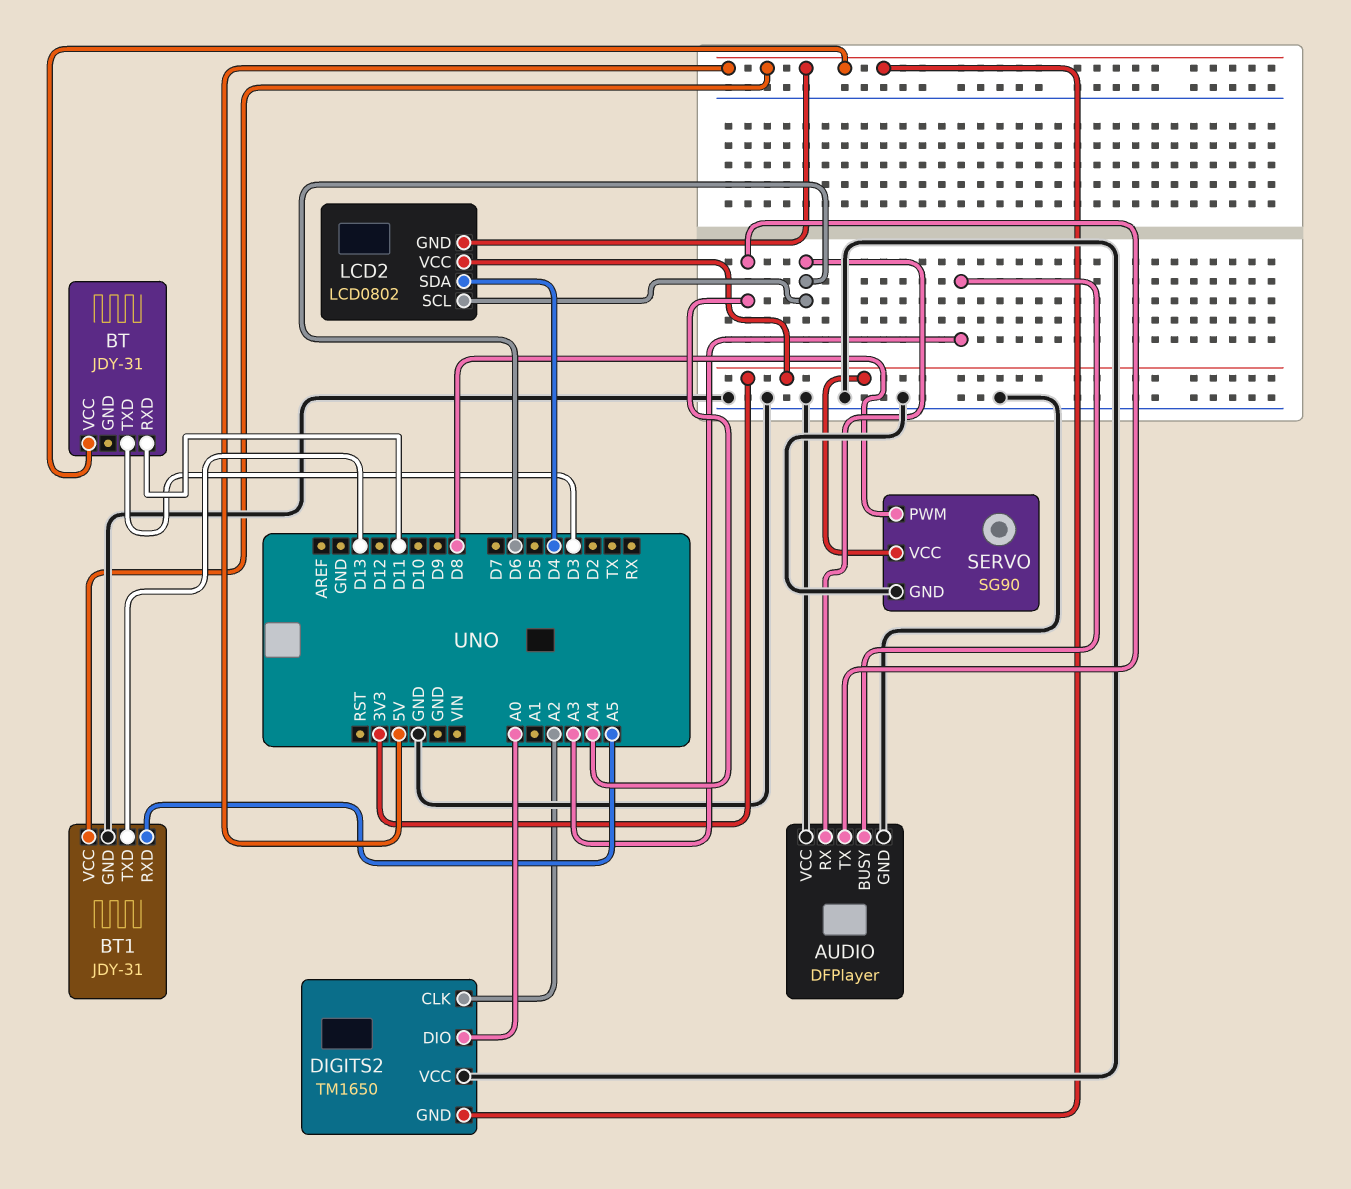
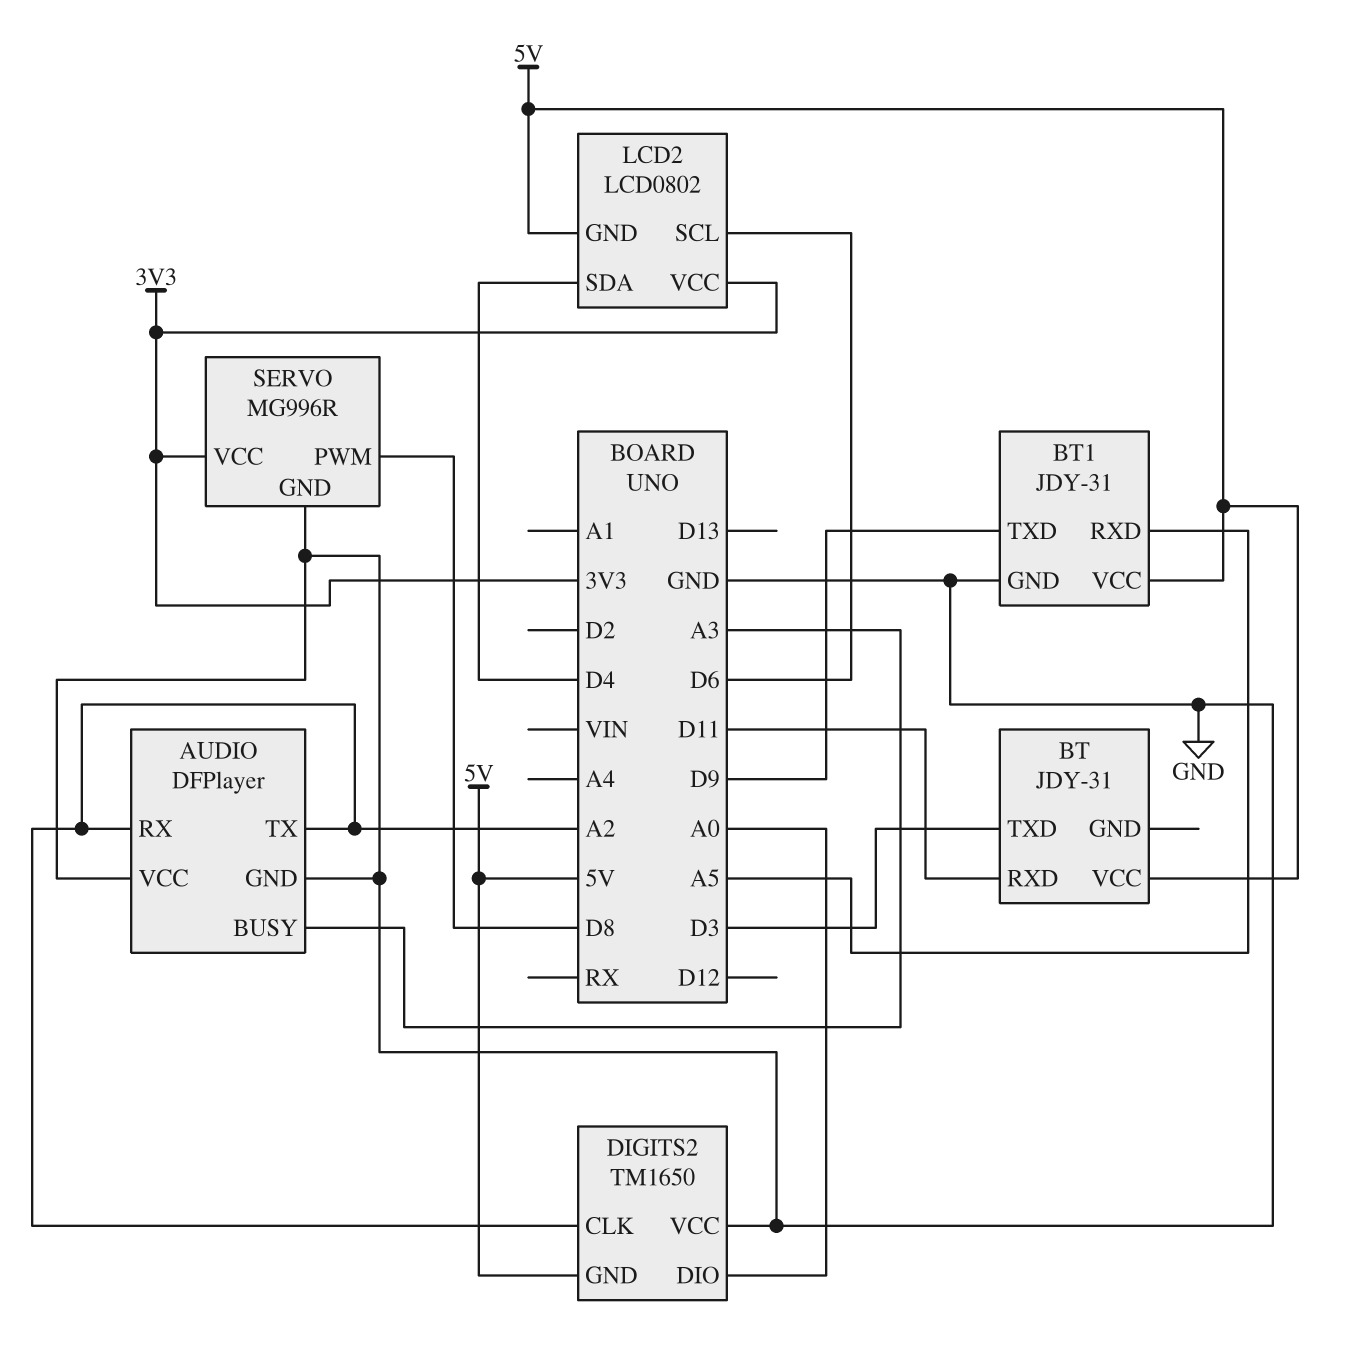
AUDIO pin RX: D6 -> A2
AUDIO pin TX: A4 -> A2
BT1 pin TXD: D13 -> D9
SERVO: SG90 -> MG996R

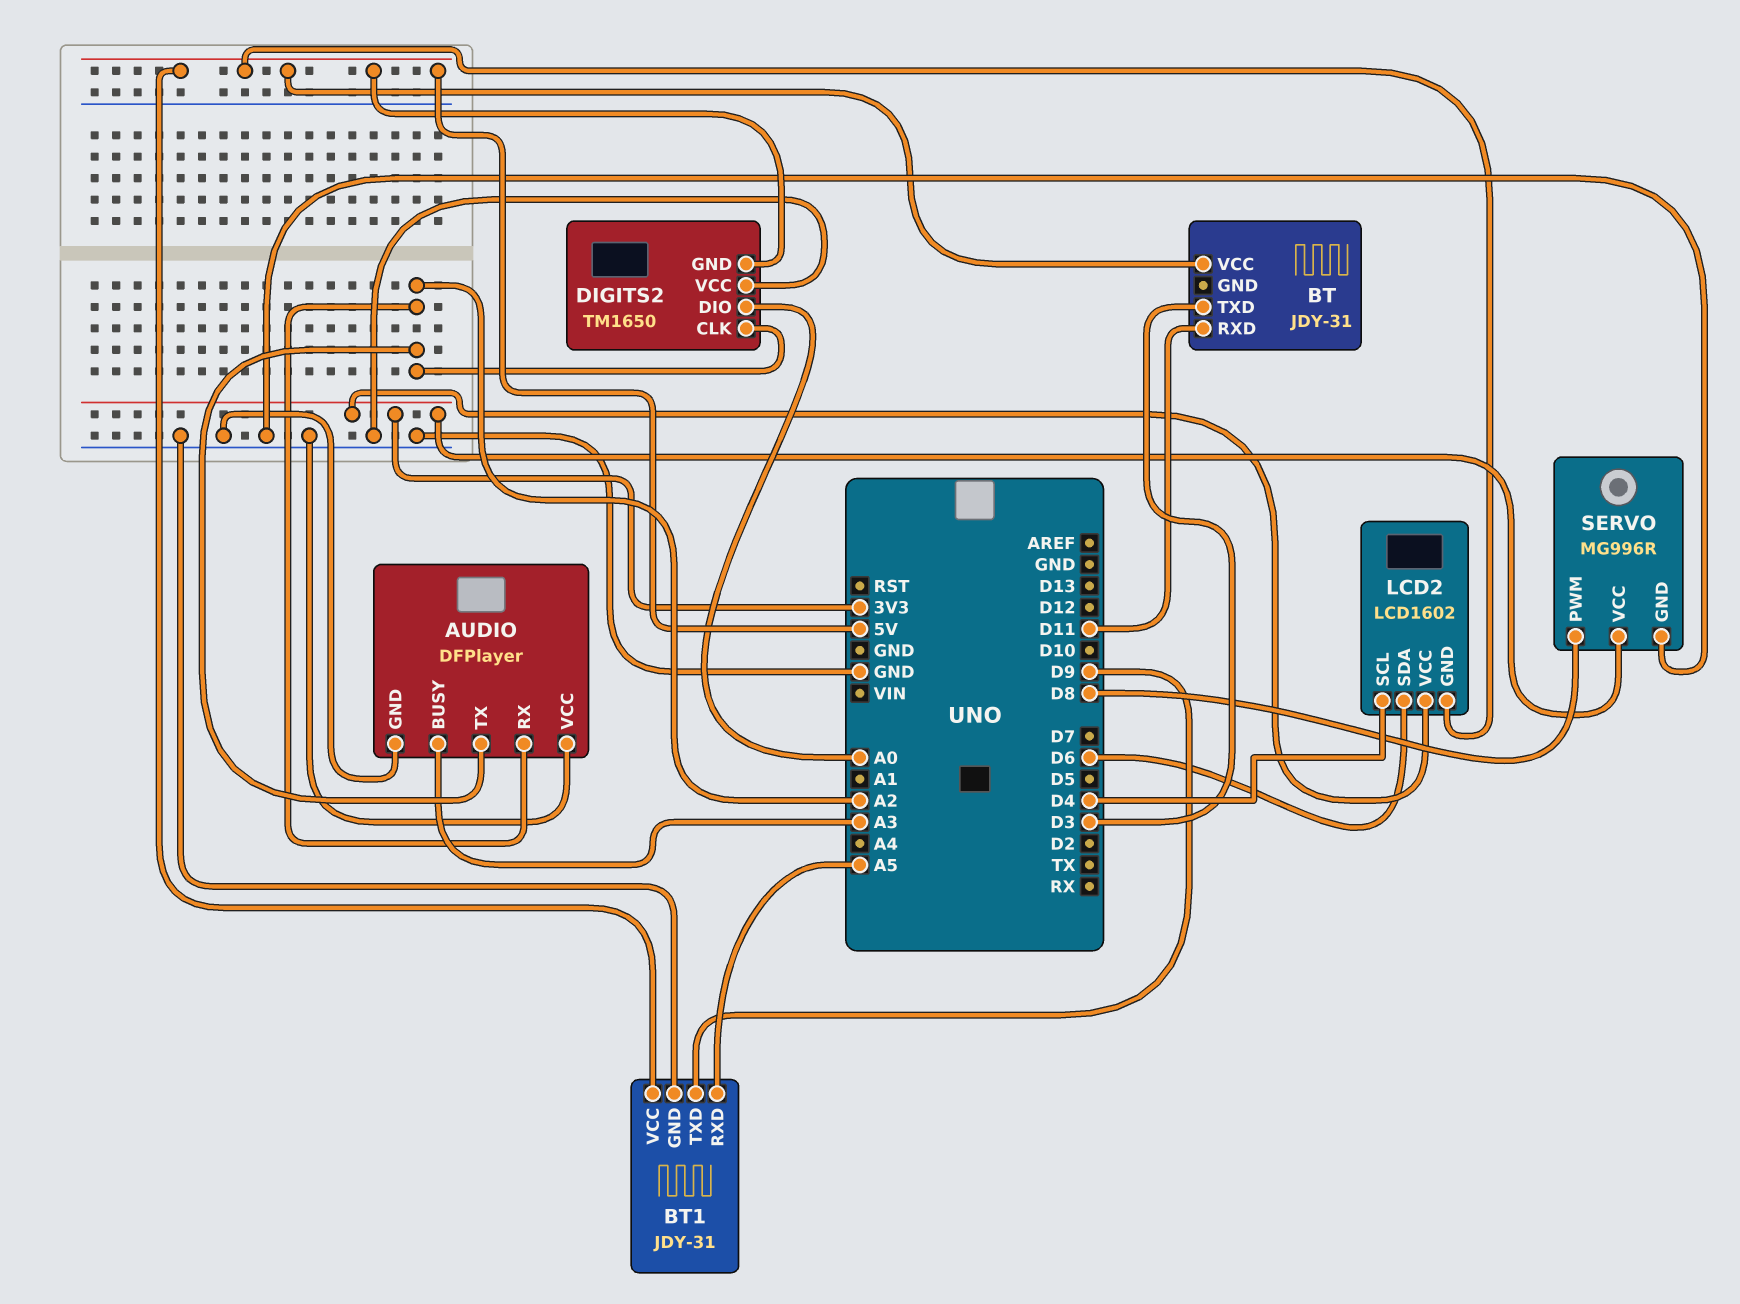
LCD2: LCD0802 -> LCD1602
LCD2 pin SCL: D6 -> D4
LCD2 pin SDA: D4 -> D6

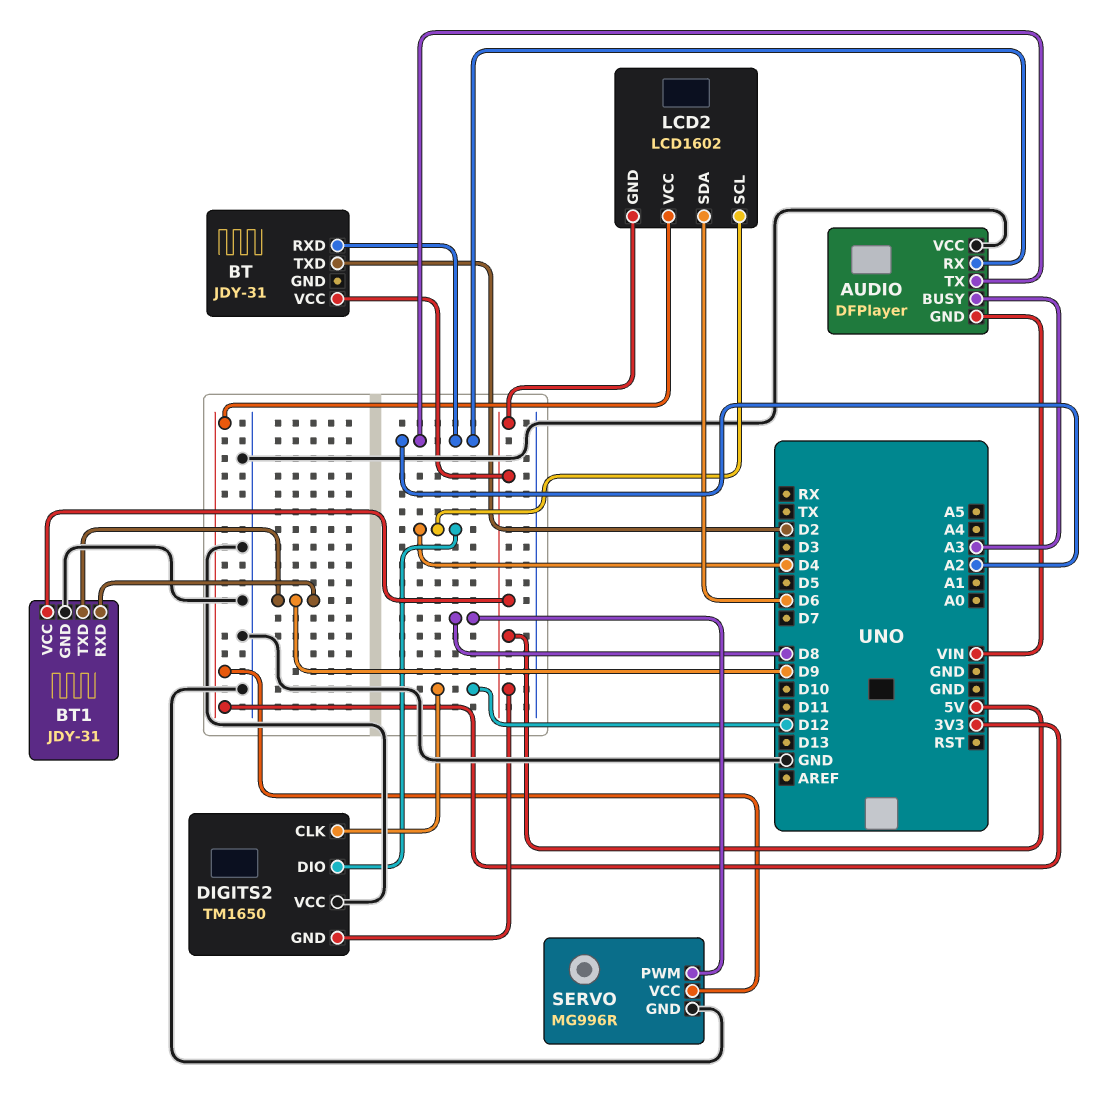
AUDIO pin GND: GND -> VIN
BT pin RXD: D11 -> A2
BT pin TXD: D3 -> D2
BT1 pin RXD: A5 -> D9
DIGITS2 pin CLK: A2 -> D12
DIGITS2 pin DIO: A0 -> D4

